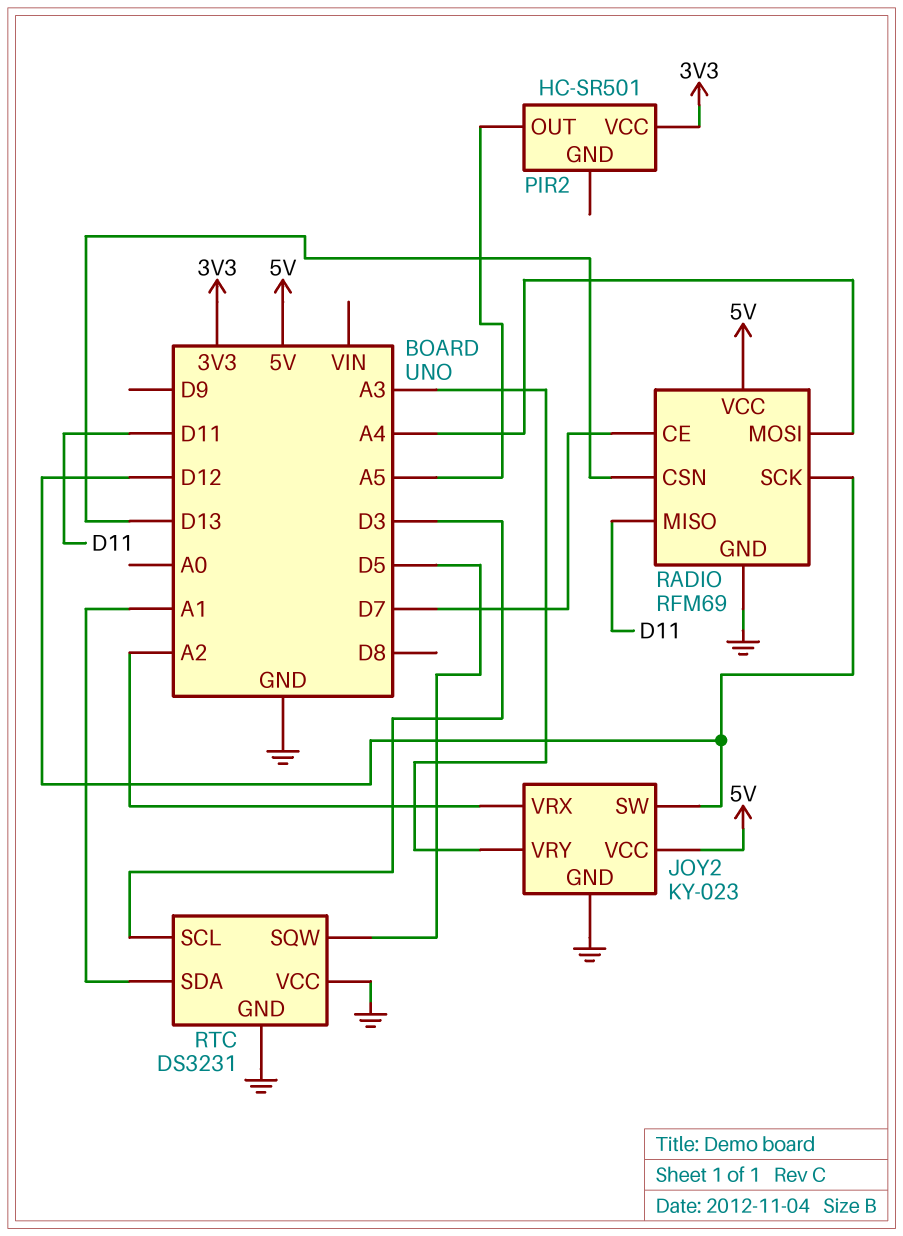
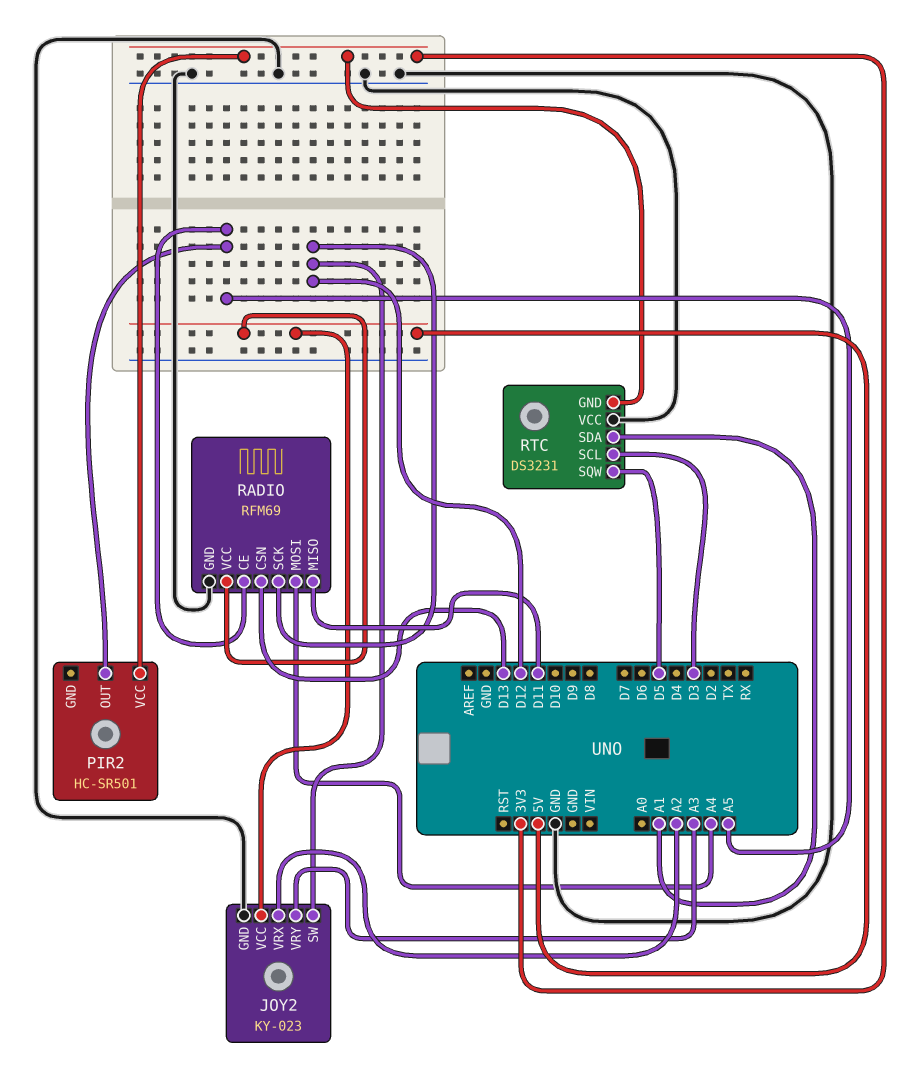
RADIO pin CE: D7 -> A5
RTC pin GND: GND -> 3V3

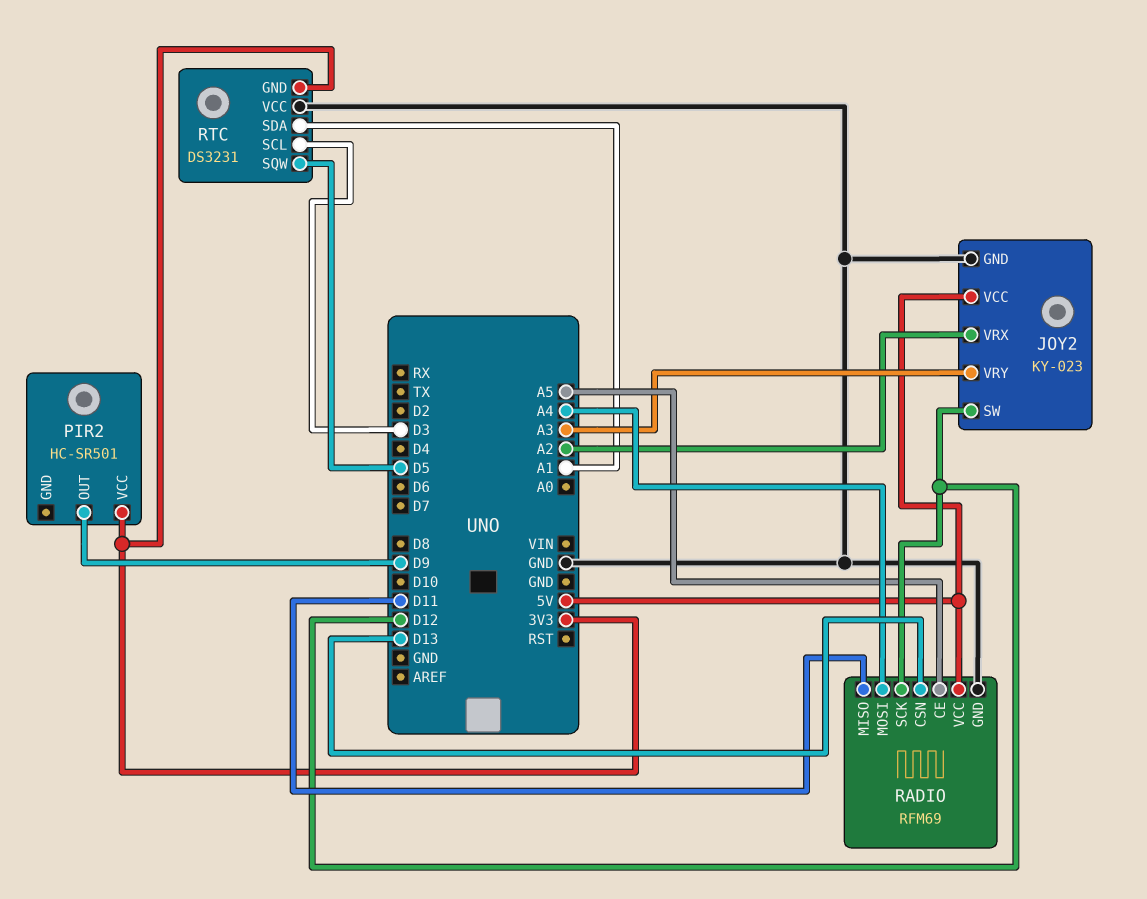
PIR2 pin OUT: A5 -> D9

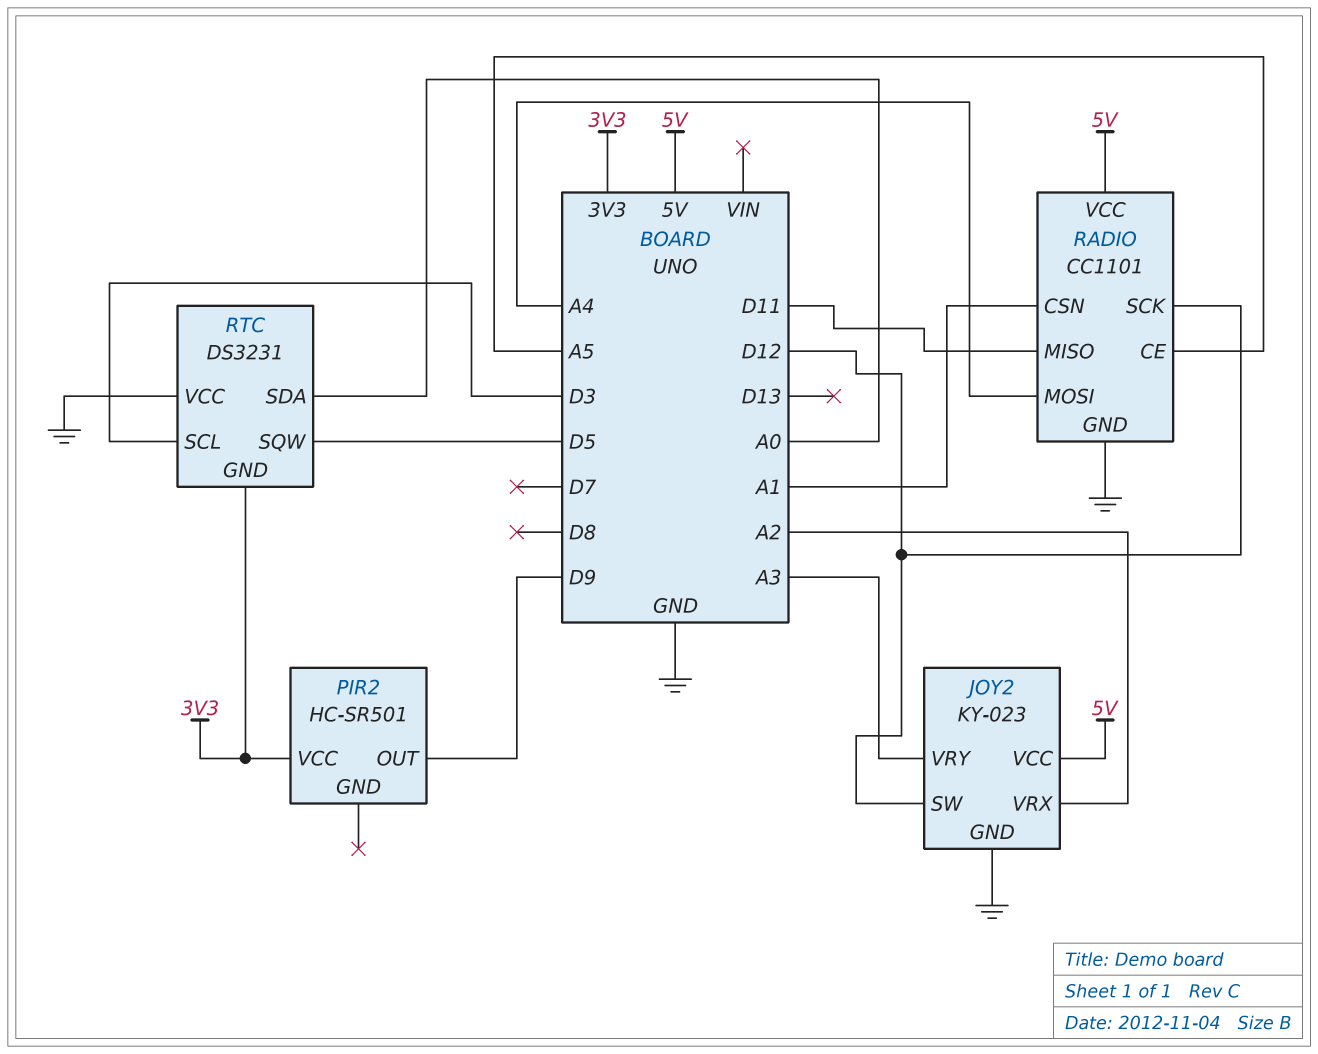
RADIO: RFM69 -> CC1101
RADIO pin CSN: D13 -> A1
RTC pin SDA: A1 -> A0

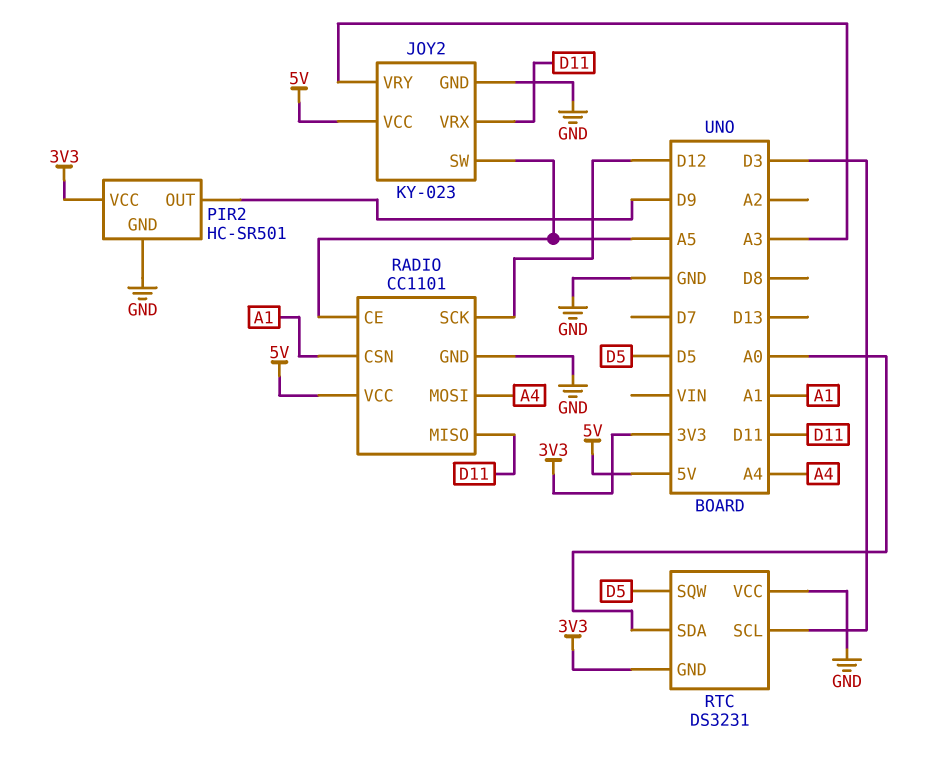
JOY2 pin SW: D12 -> A5
JOY2 pin VRX: A2 -> D11
PIR2 pin GND: none -> GND

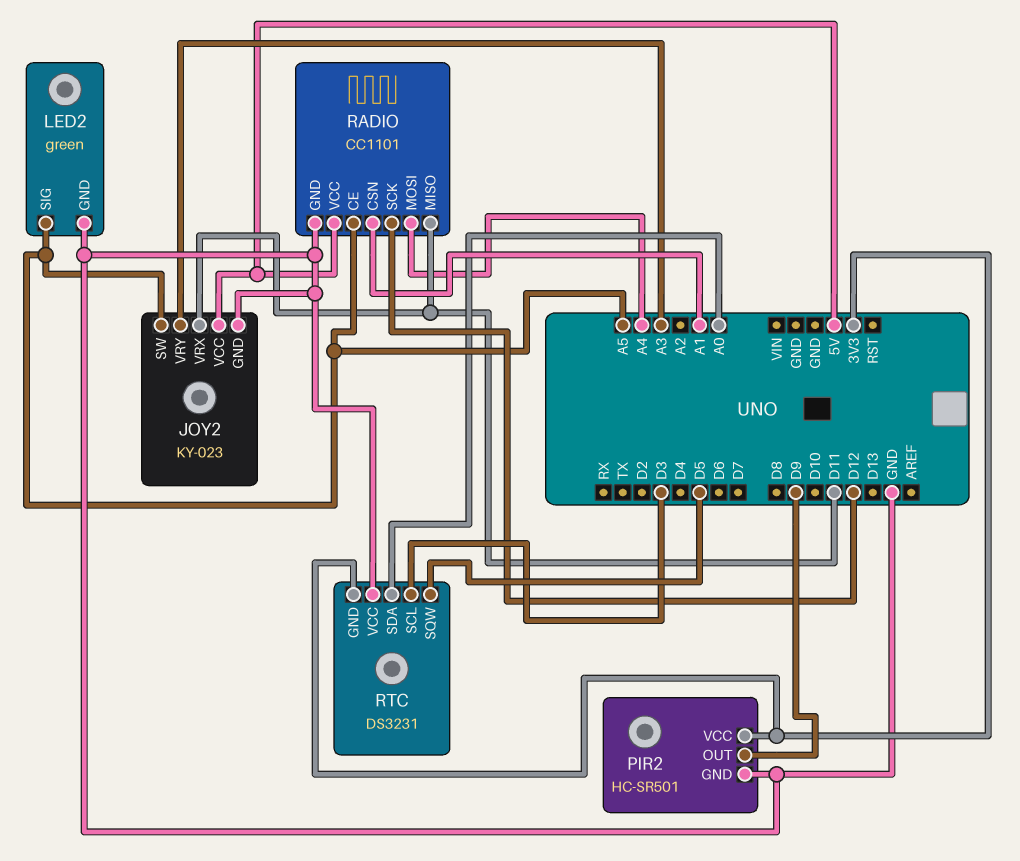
LED2: none -> green
LED2 pin GND: none -> GND
LED2 pin SIG: none -> A5

